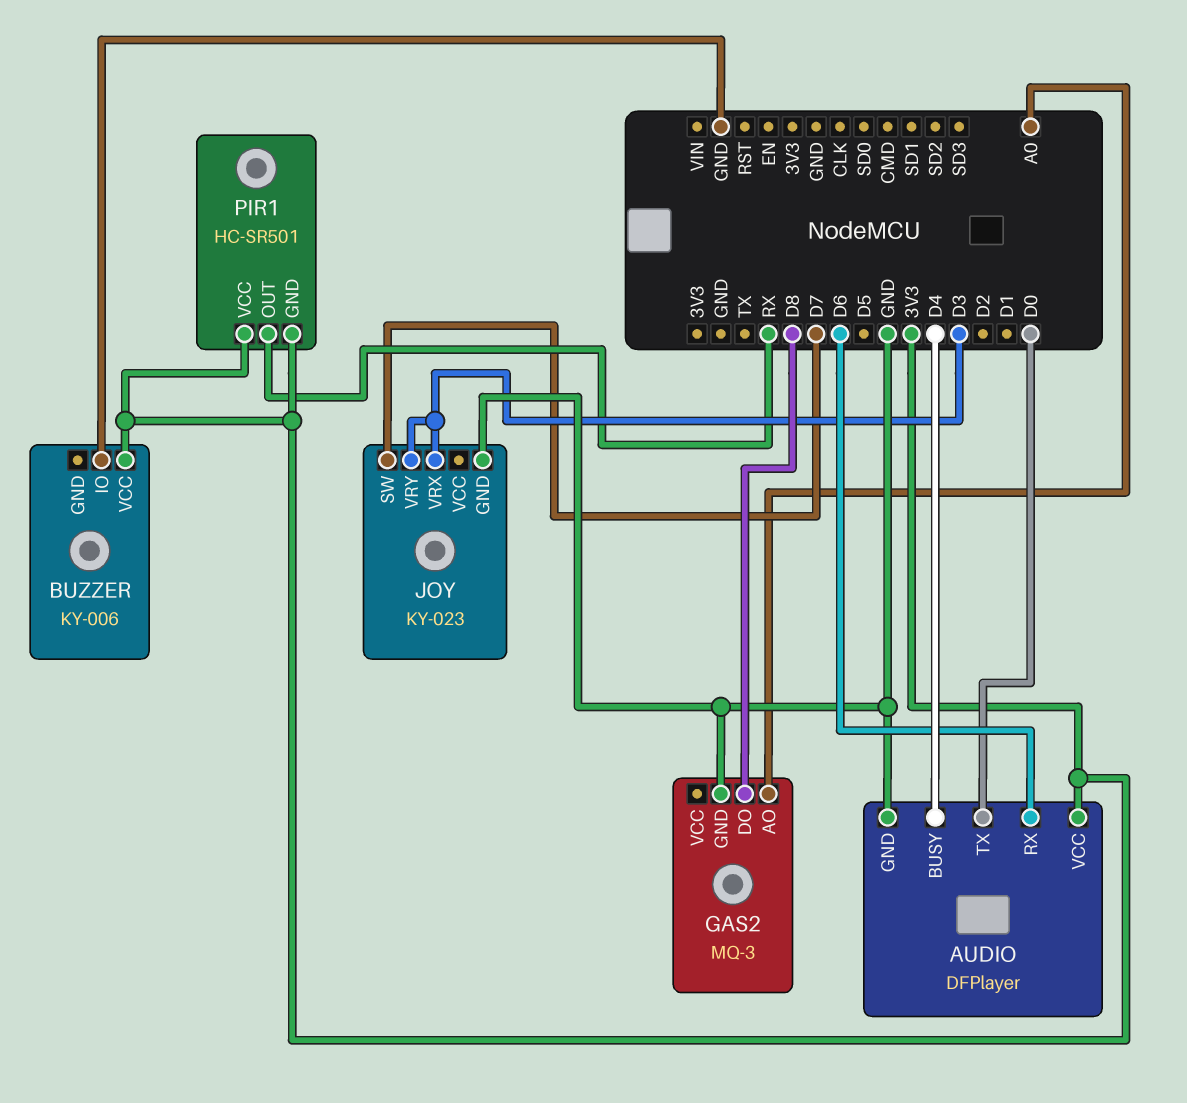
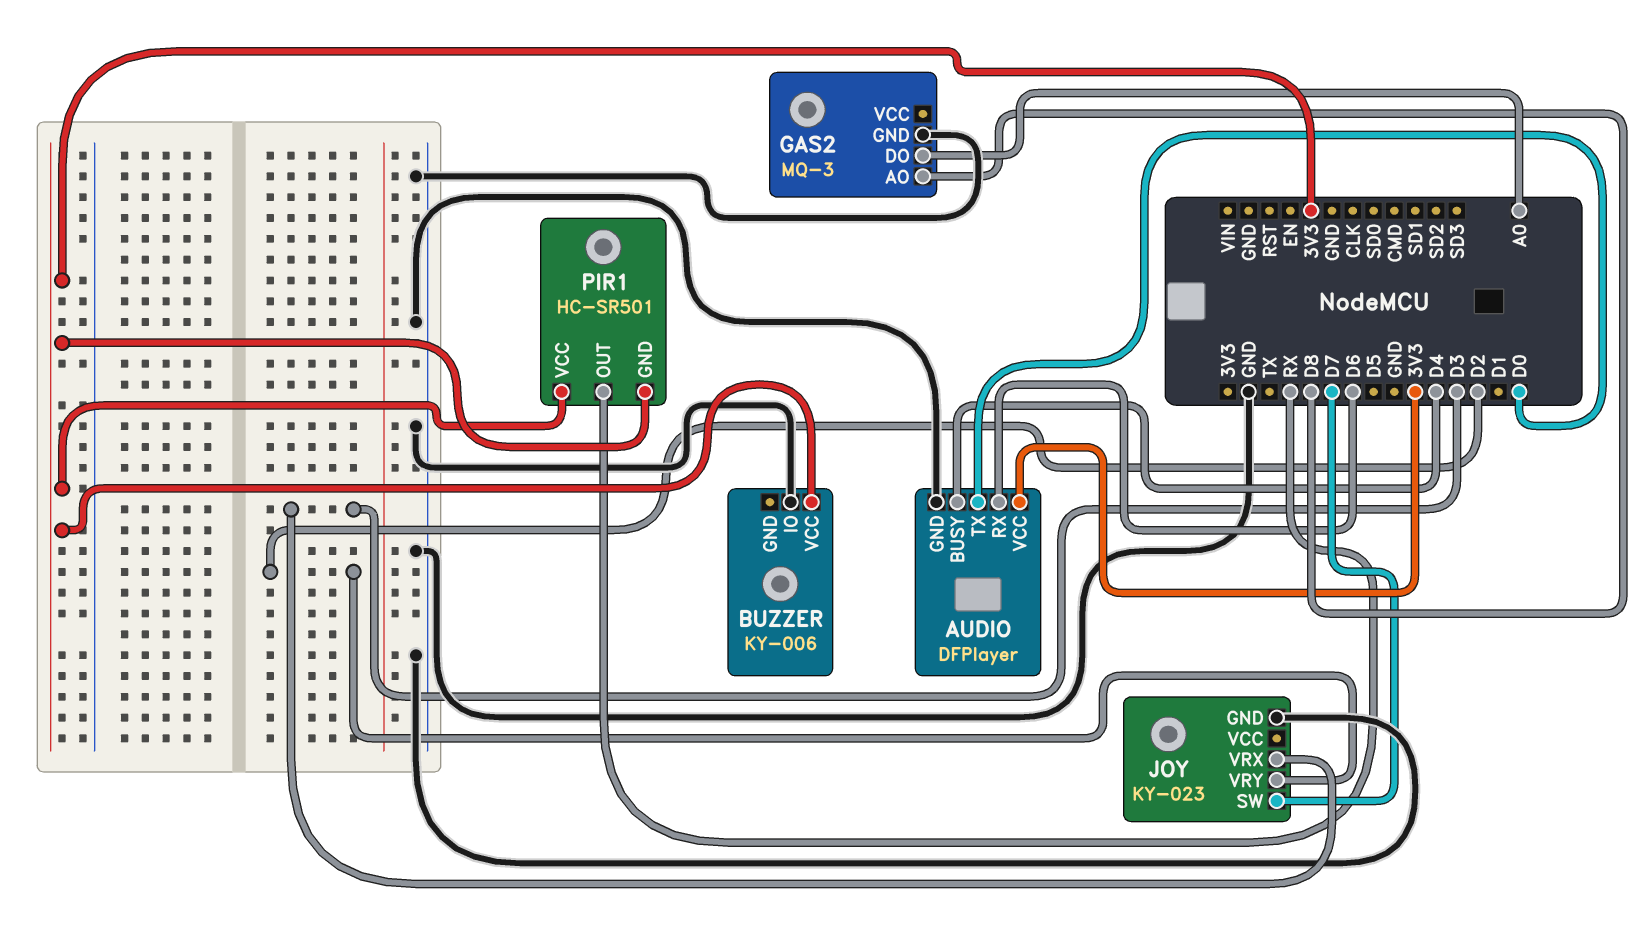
GAS2 pin AO: A0 -> D8
GAS2 pin DO: D8 -> A0
JOY pin VRY: D3 -> D2

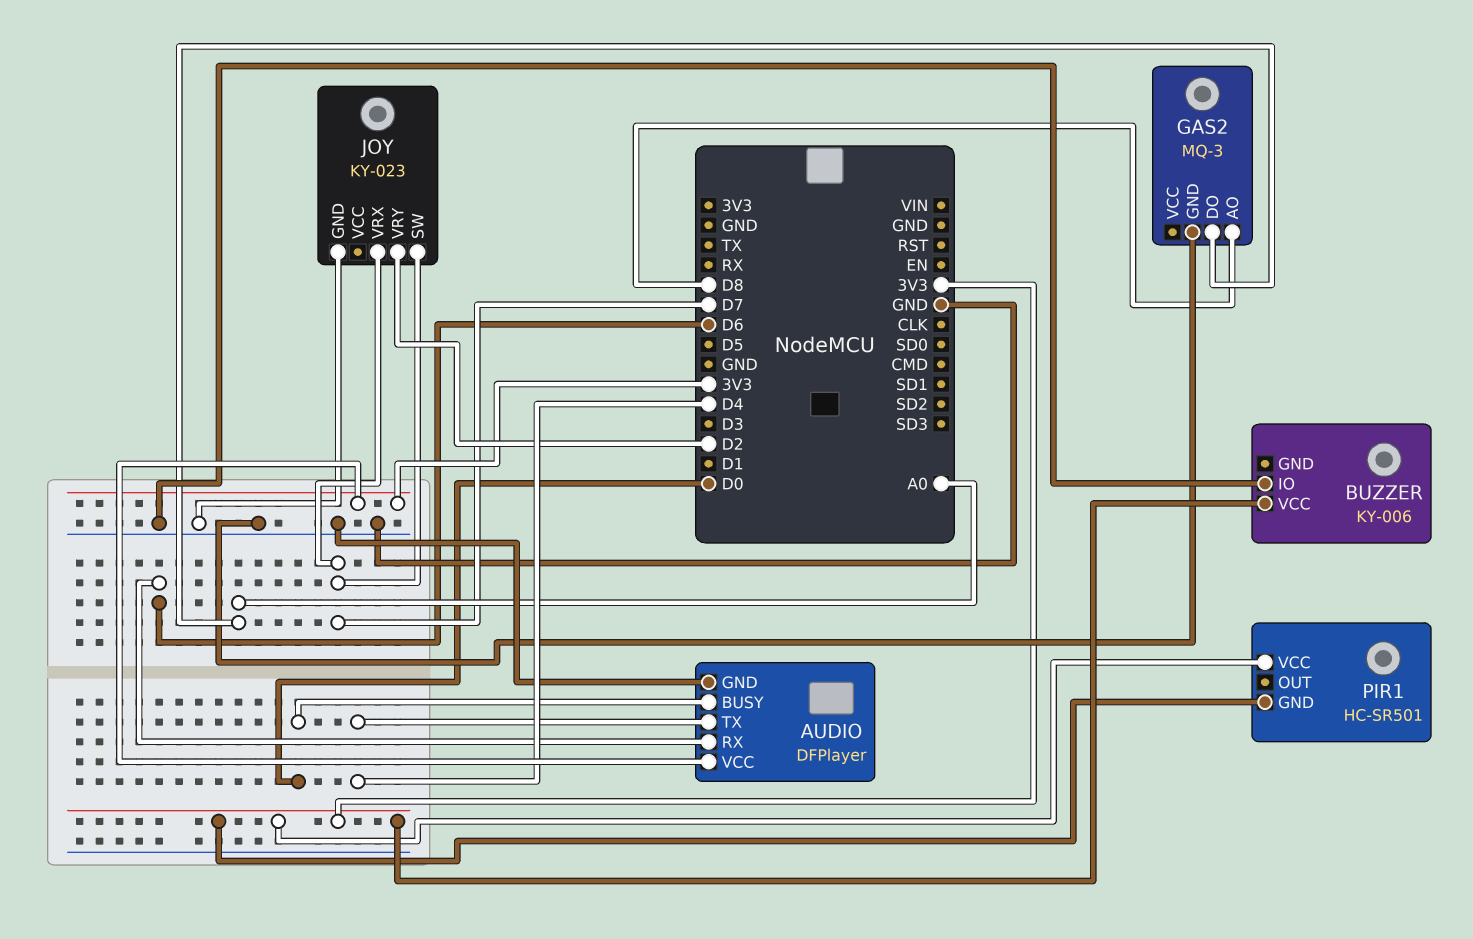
AUDIO pin BUSY: D4 -> D0
AUDIO pin TX: D0 -> D4
JOY pin VRX: D3 -> D7
PIR1 pin OUT: RX -> none

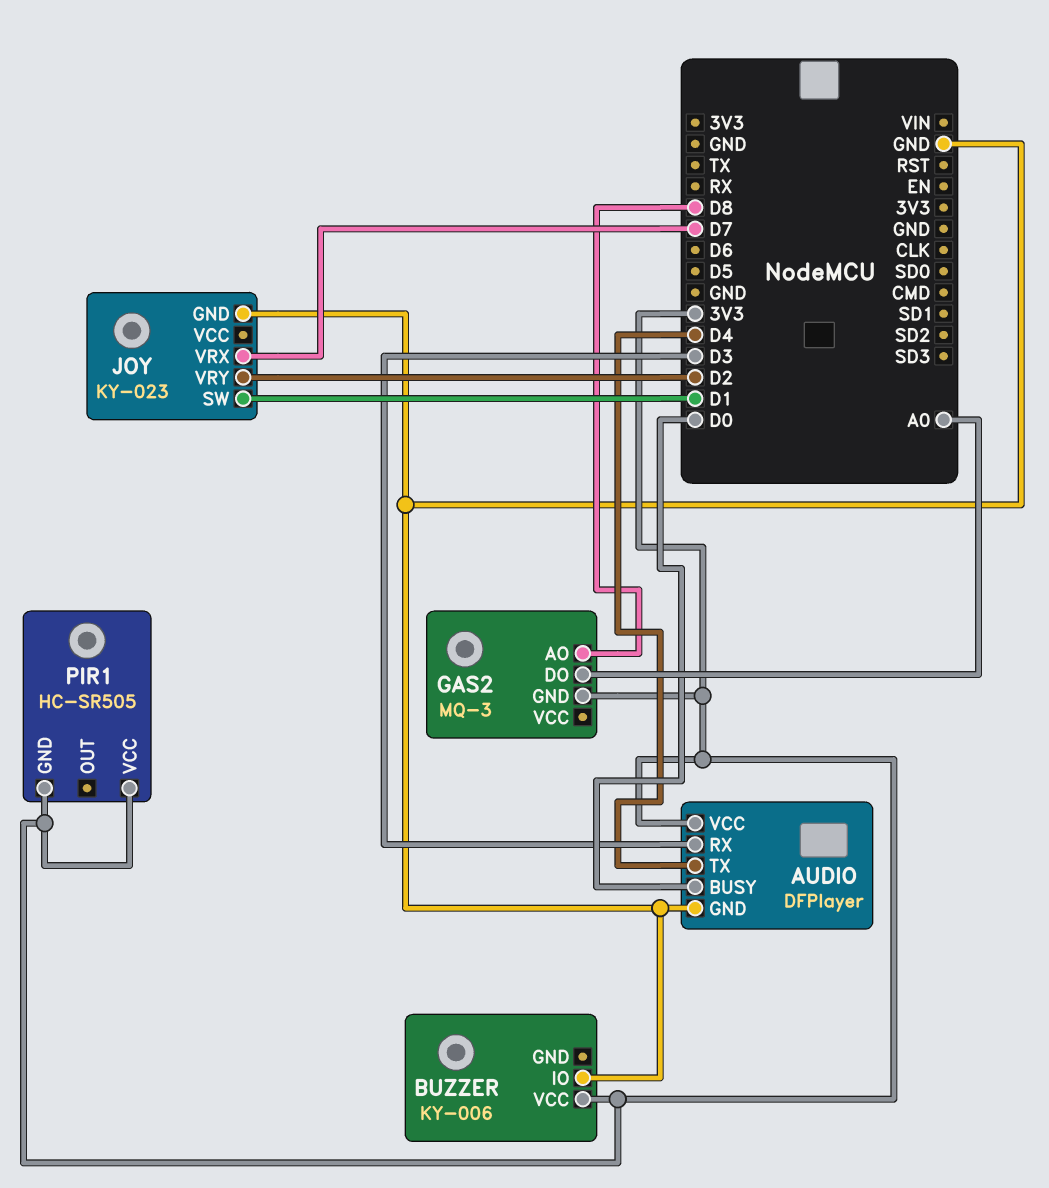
AUDIO pin RX: D6 -> D3
GAS2 pin GND: GND -> 3V3
JOY pin SW: D7 -> D1
PIR1: HC-SR501 -> HC-SR505

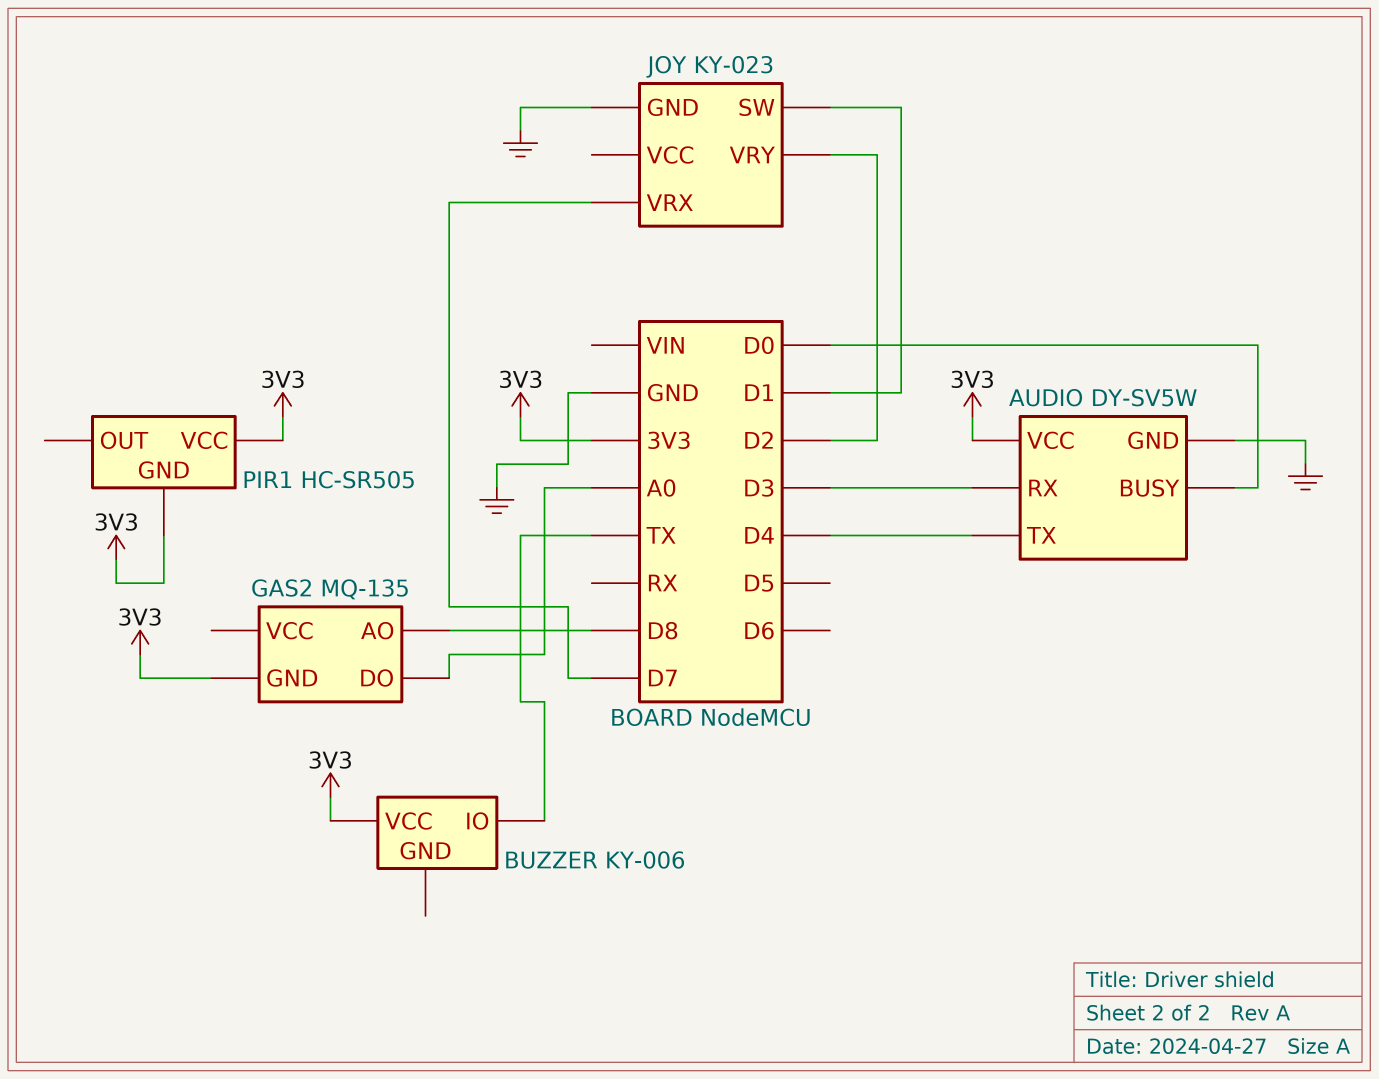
AUDIO: DFPlayer -> DY-SV5W
BUZZER pin IO: GND -> TX
GAS2: MQ-3 -> MQ-135

